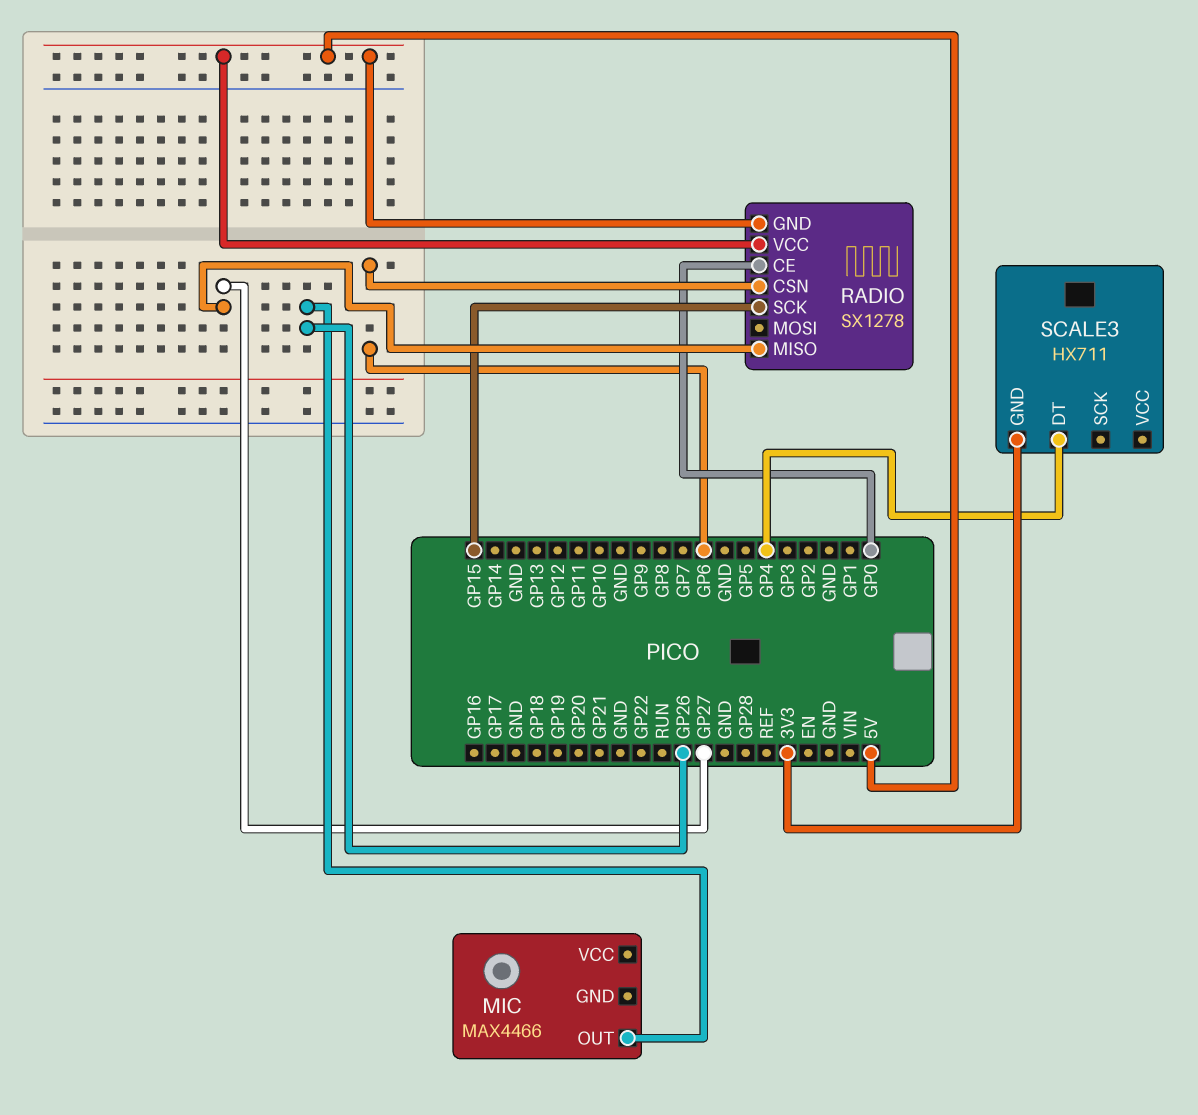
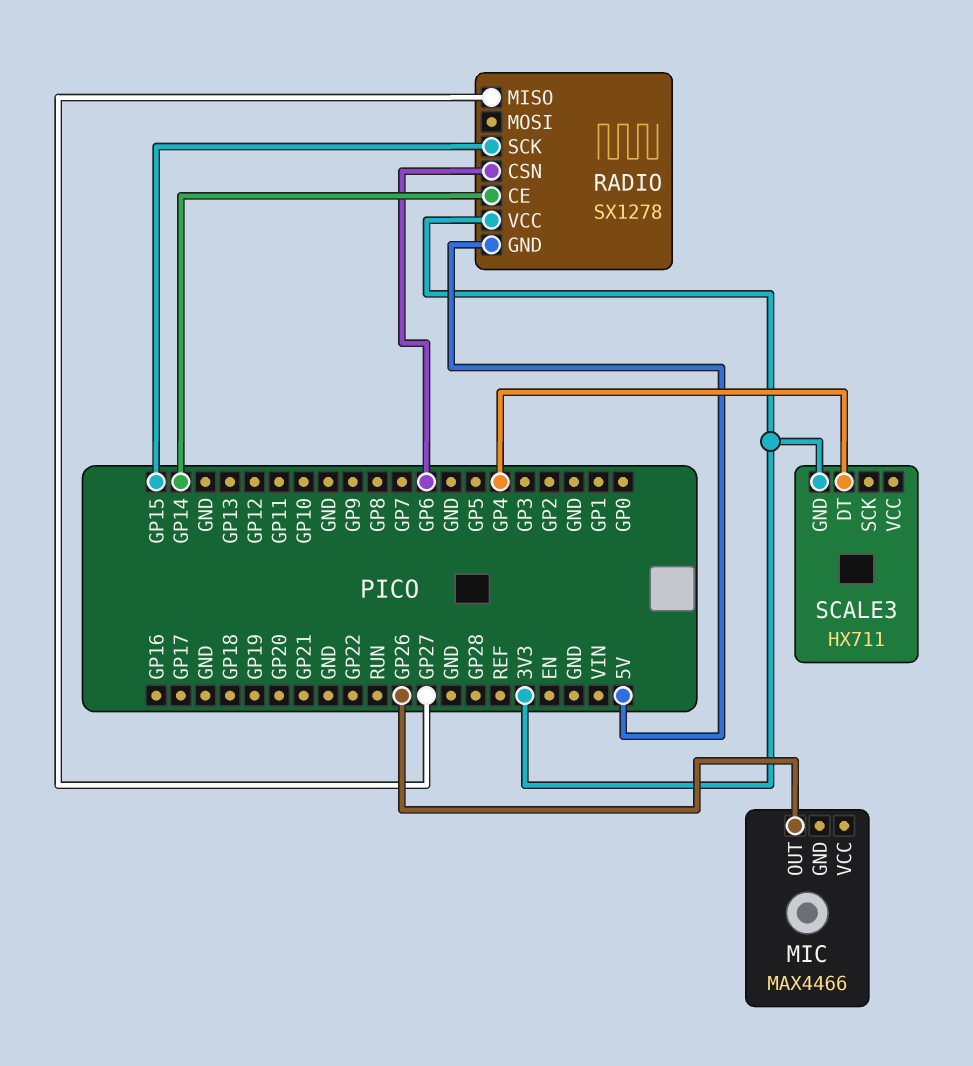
RADIO pin CE: GP0 -> GP14
RADIO pin VCC: 5V -> 3V3

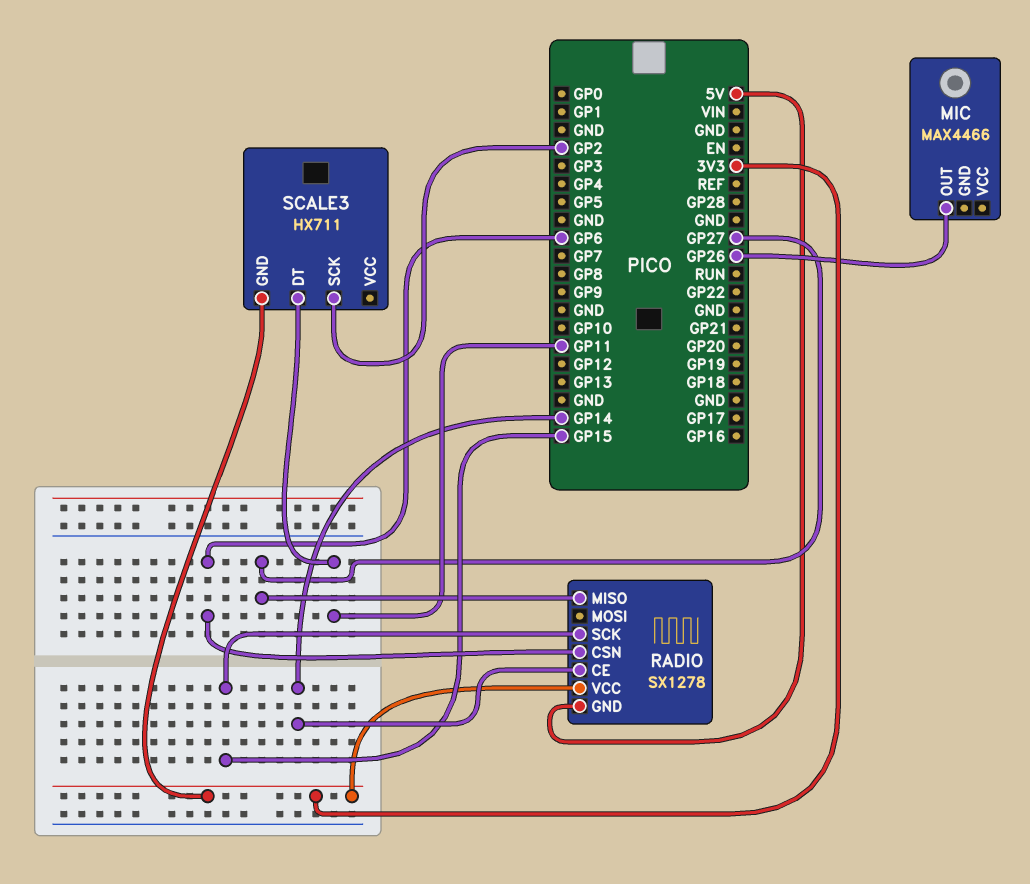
SCALE3 pin DT: GP4 -> GP11
SCALE3 pin SCK: none -> GP2

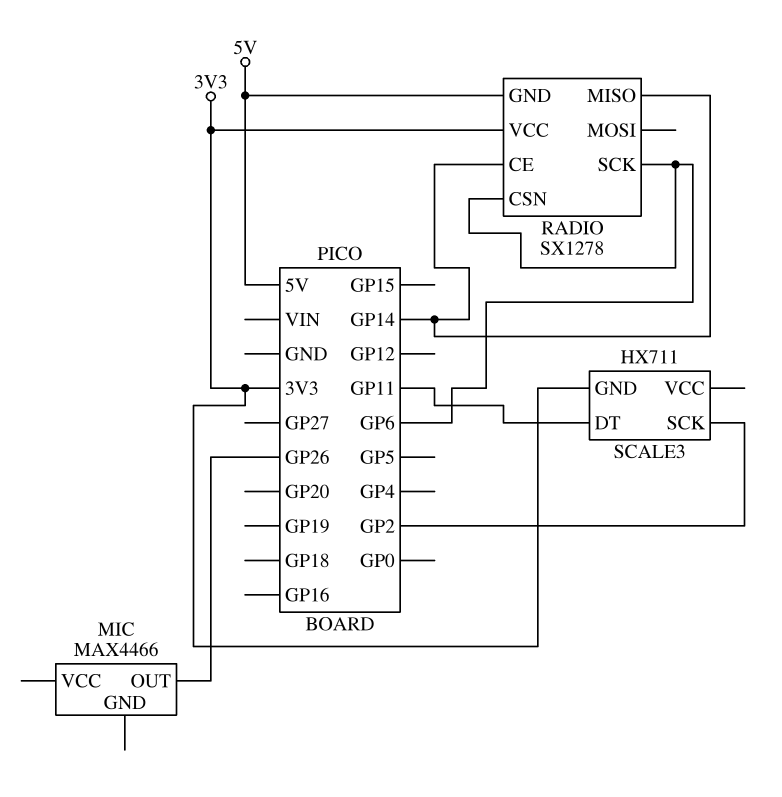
RADIO pin MISO: GP27 -> GP14
RADIO pin SCK: GP15 -> GP6

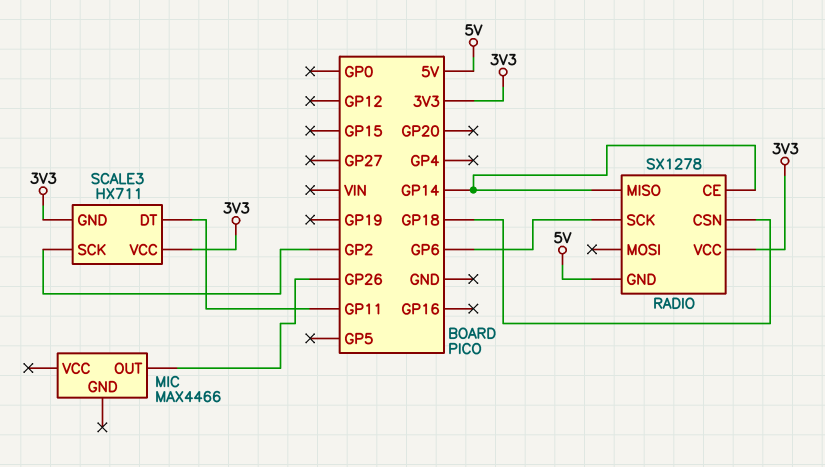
RADIO pin CSN: GP6 -> GP18
SCALE3 pin VCC: none -> 3V3

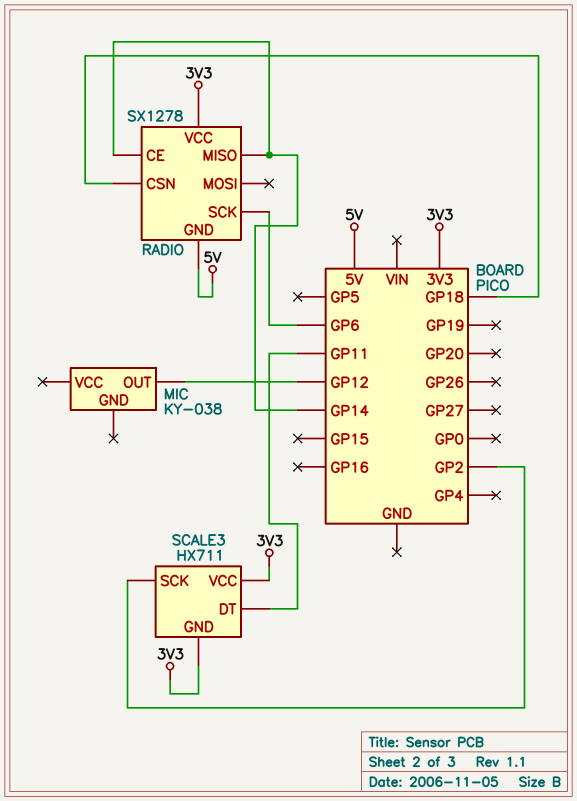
MIC: MAX4466 -> KY-038
MIC pin OUT: GP26 -> GP12

